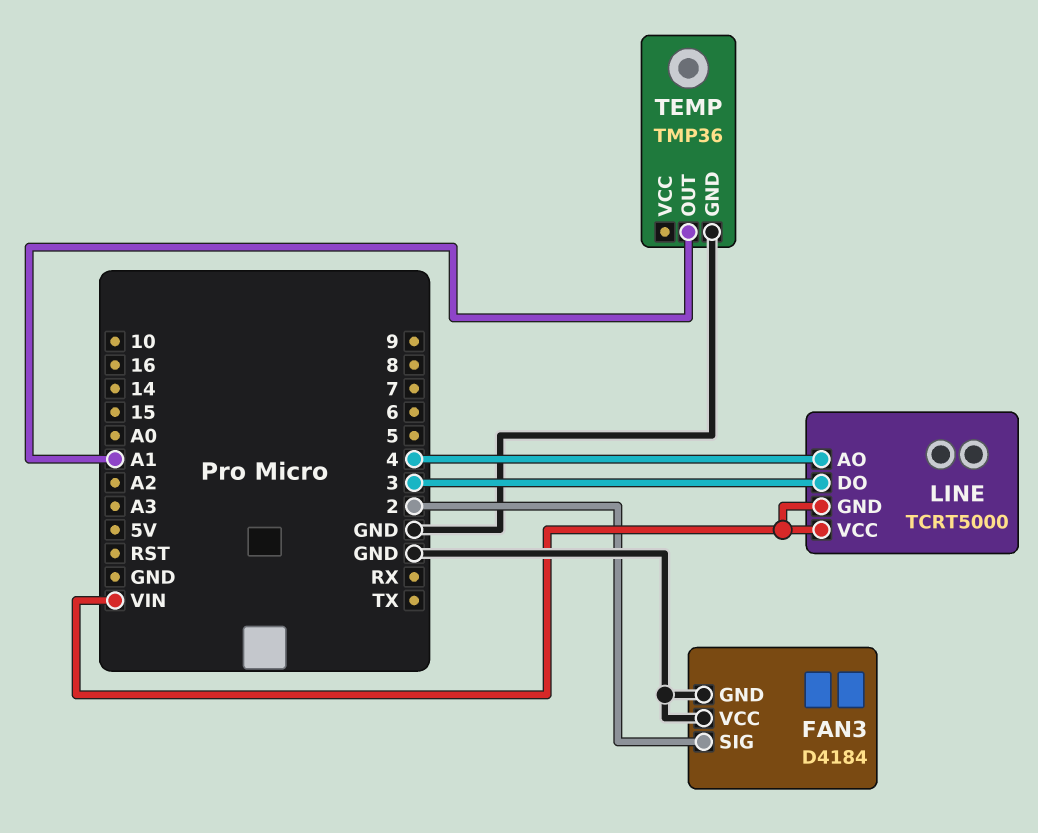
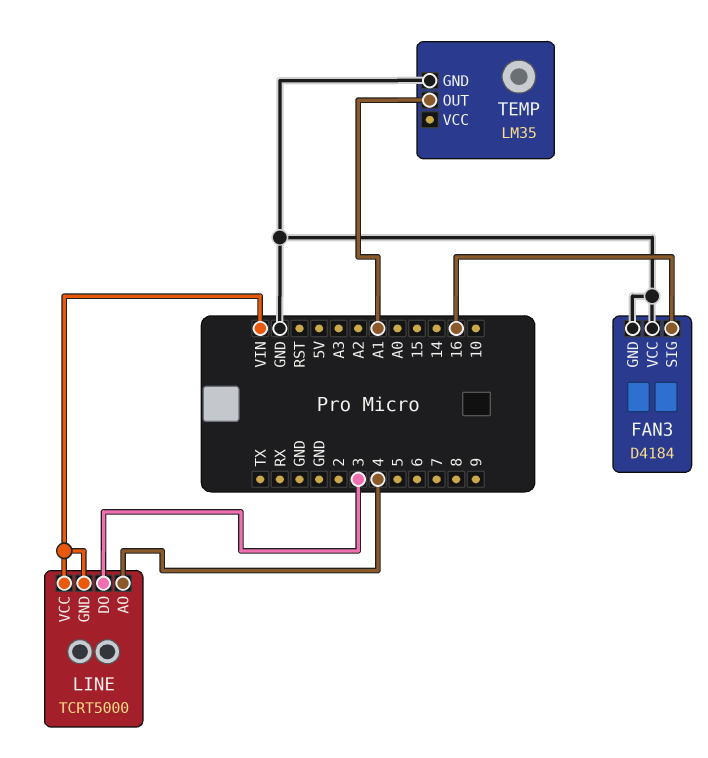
FAN3 pin SIG: 2 -> 16
TEMP: TMP36 -> LM35

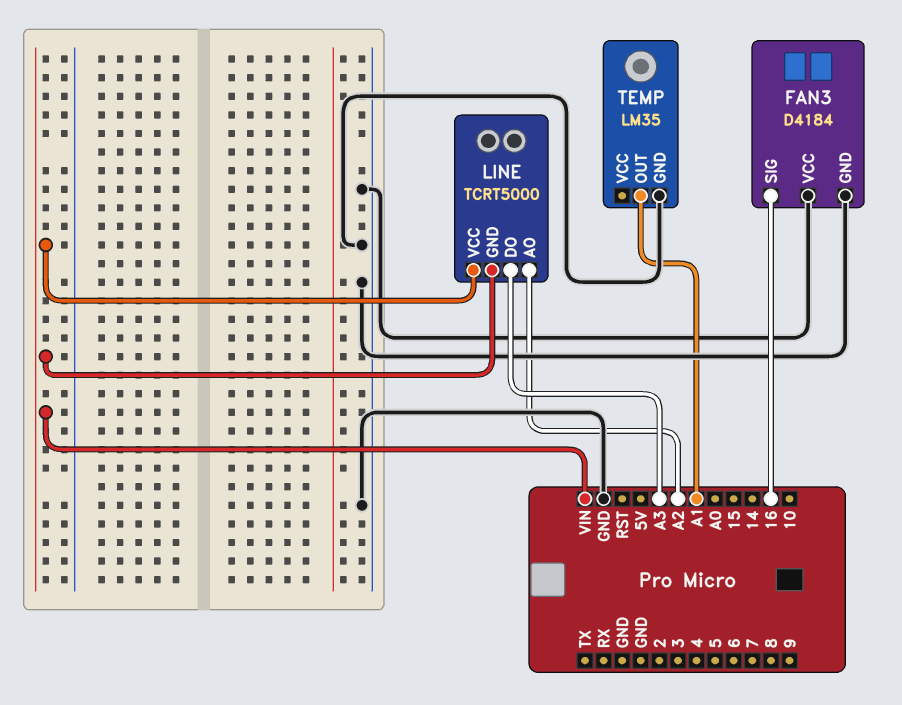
LINE pin AO: 4 -> A2
LINE pin DO: 3 -> A3

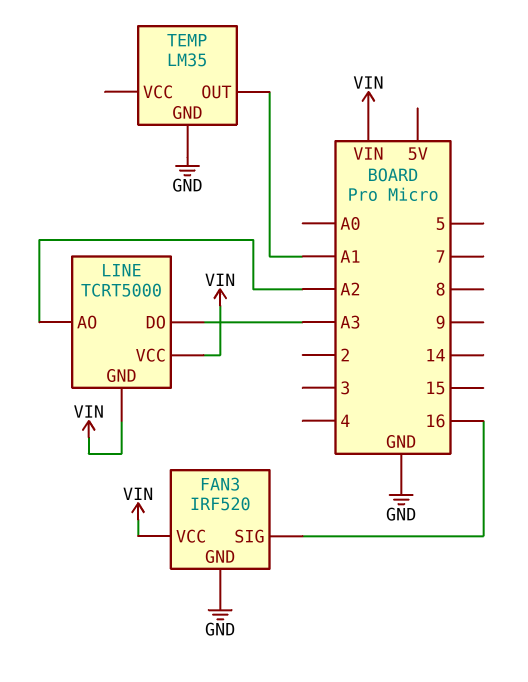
FAN3: D4184 -> IRF520
FAN3 pin VCC: GND -> VIN

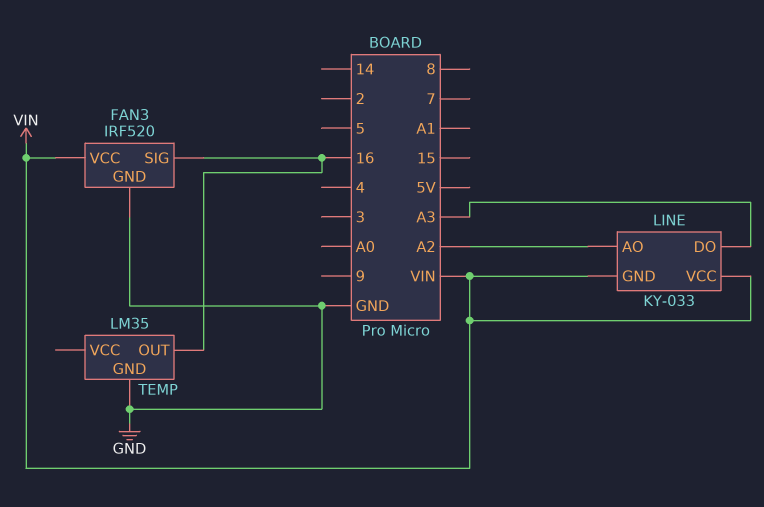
LINE: TCRT5000 -> KY-033
TEMP pin OUT: A1 -> 16

